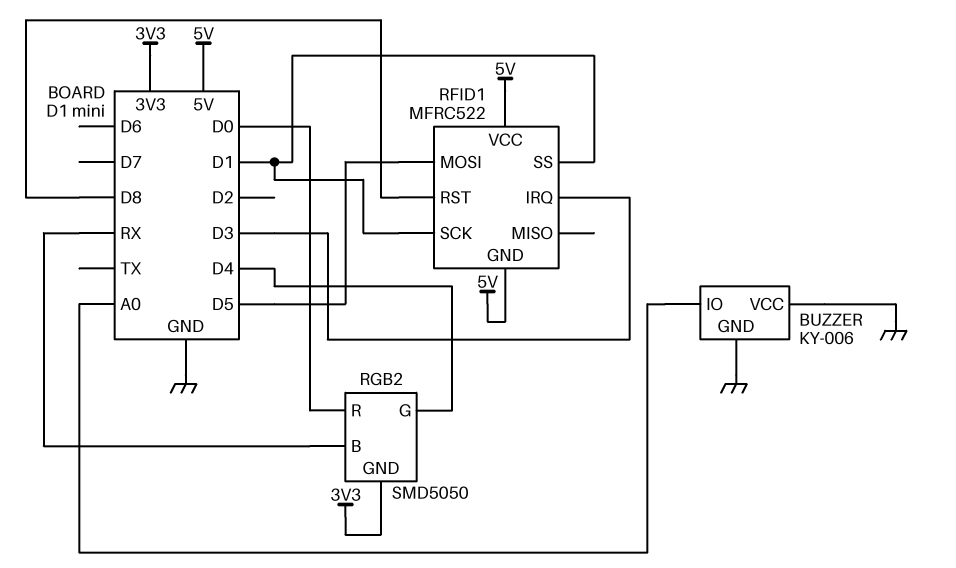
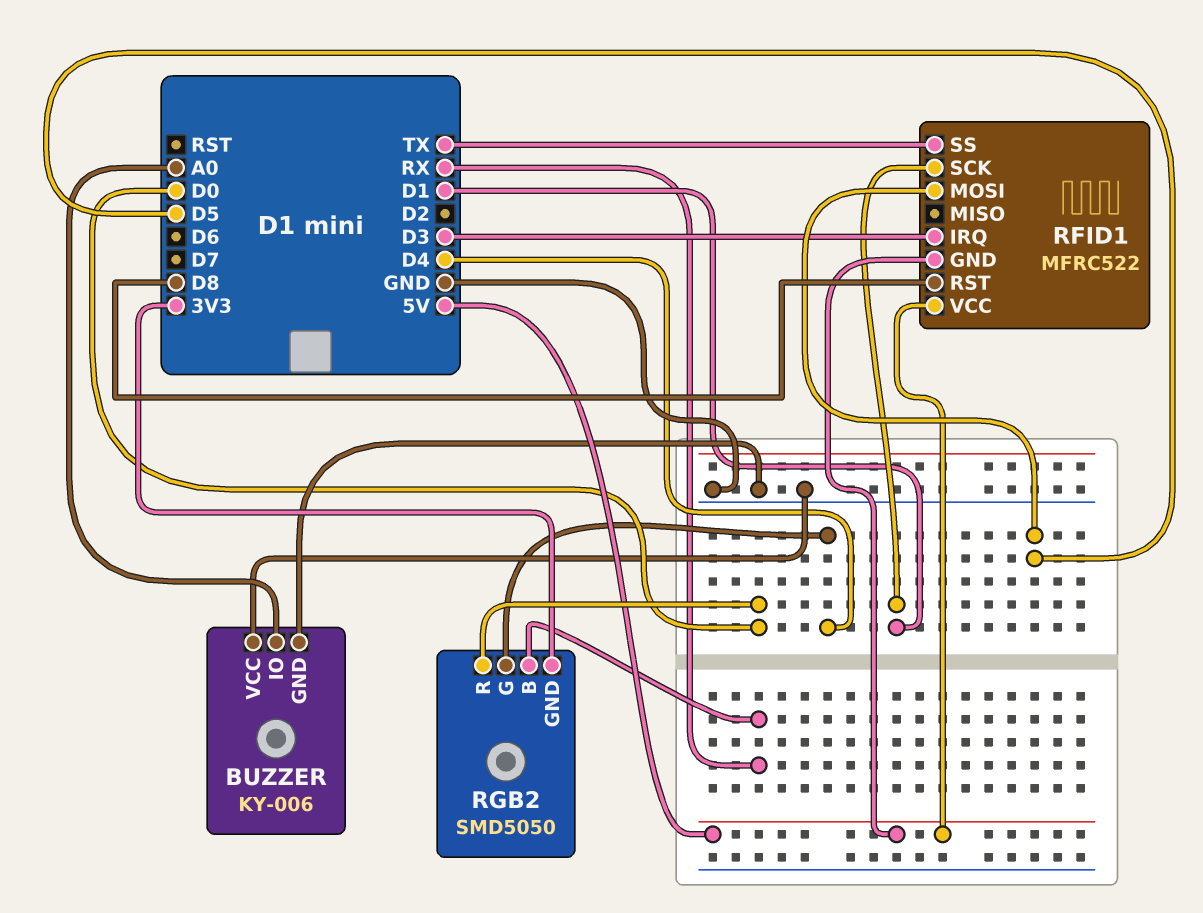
RFID1 pin SS: D1 -> TX

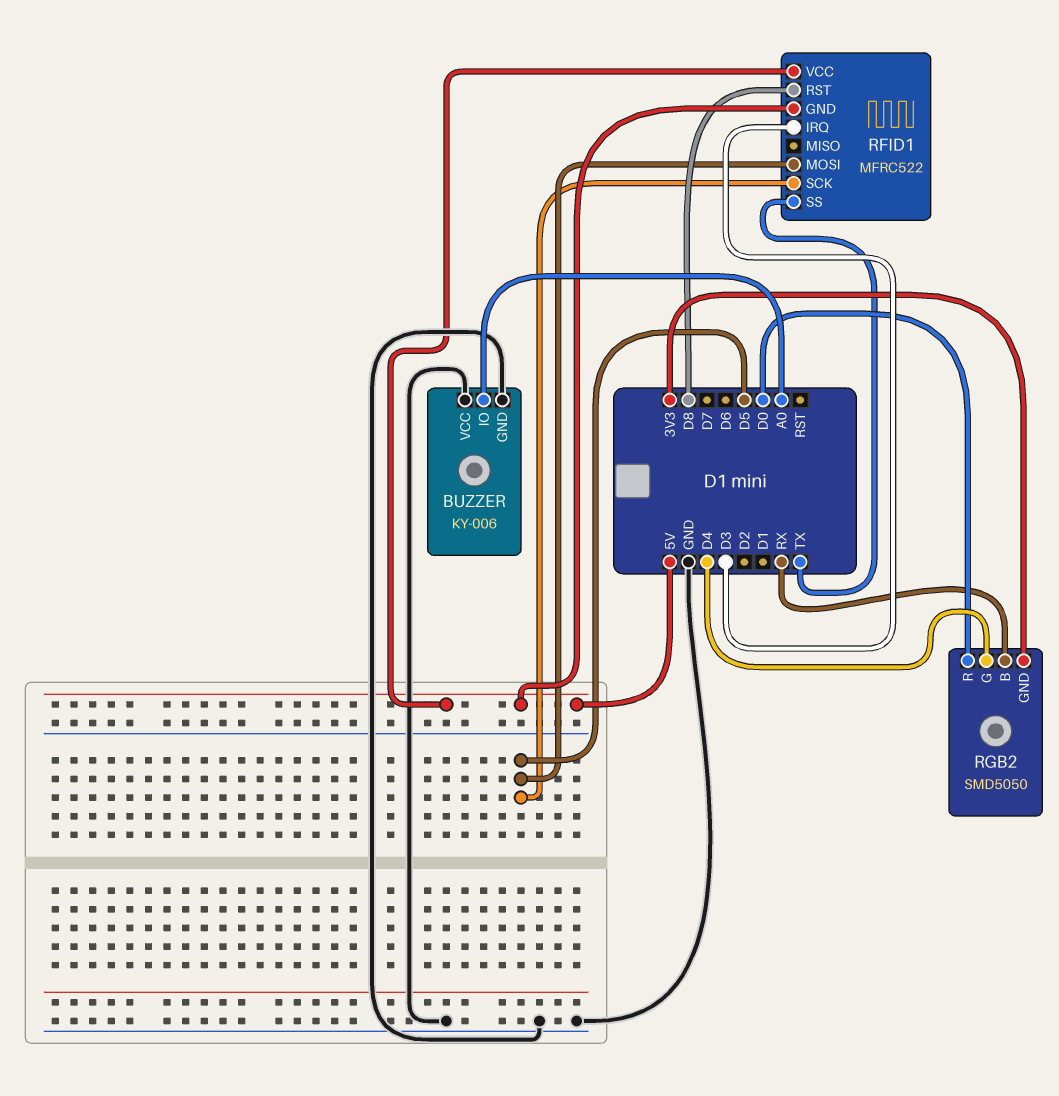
RFID1 pin SCK: D1 -> D5

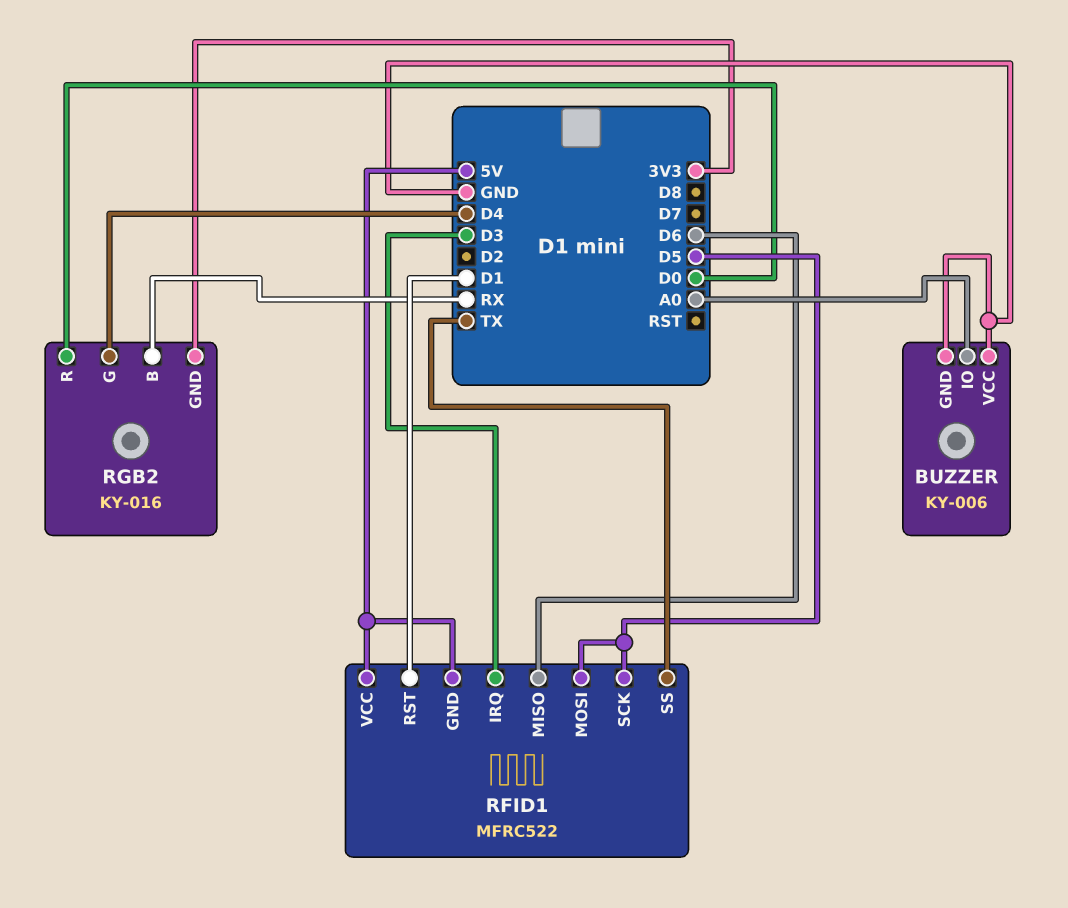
RFID1 pin MISO: none -> D6
RFID1 pin RST: D8 -> D1
RGB2: SMD5050 -> KY-016

